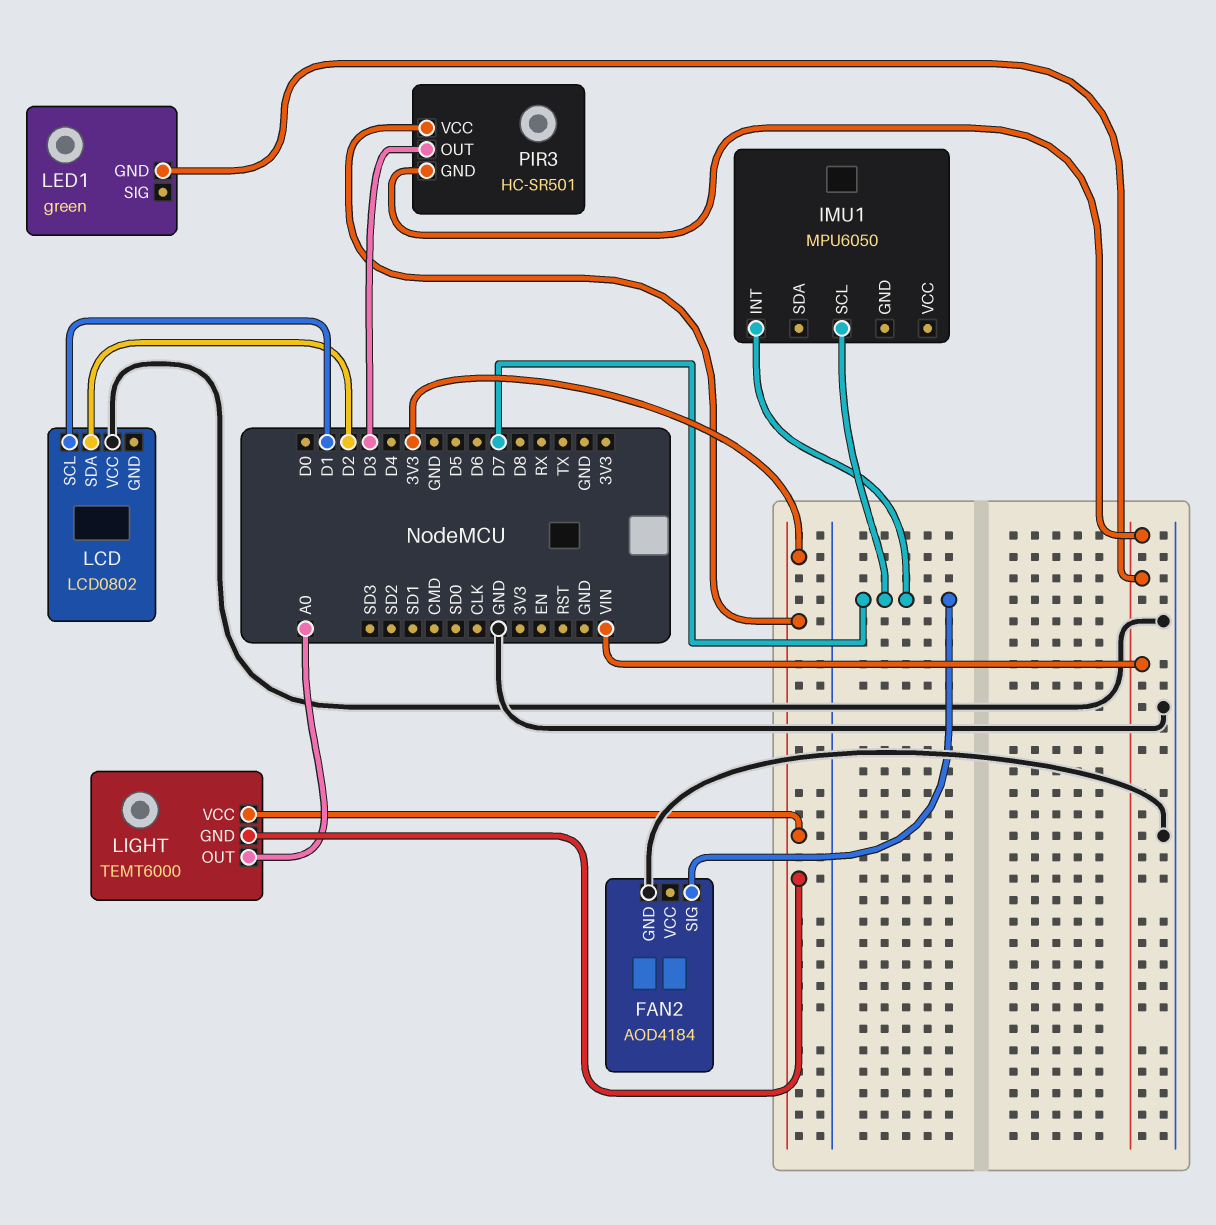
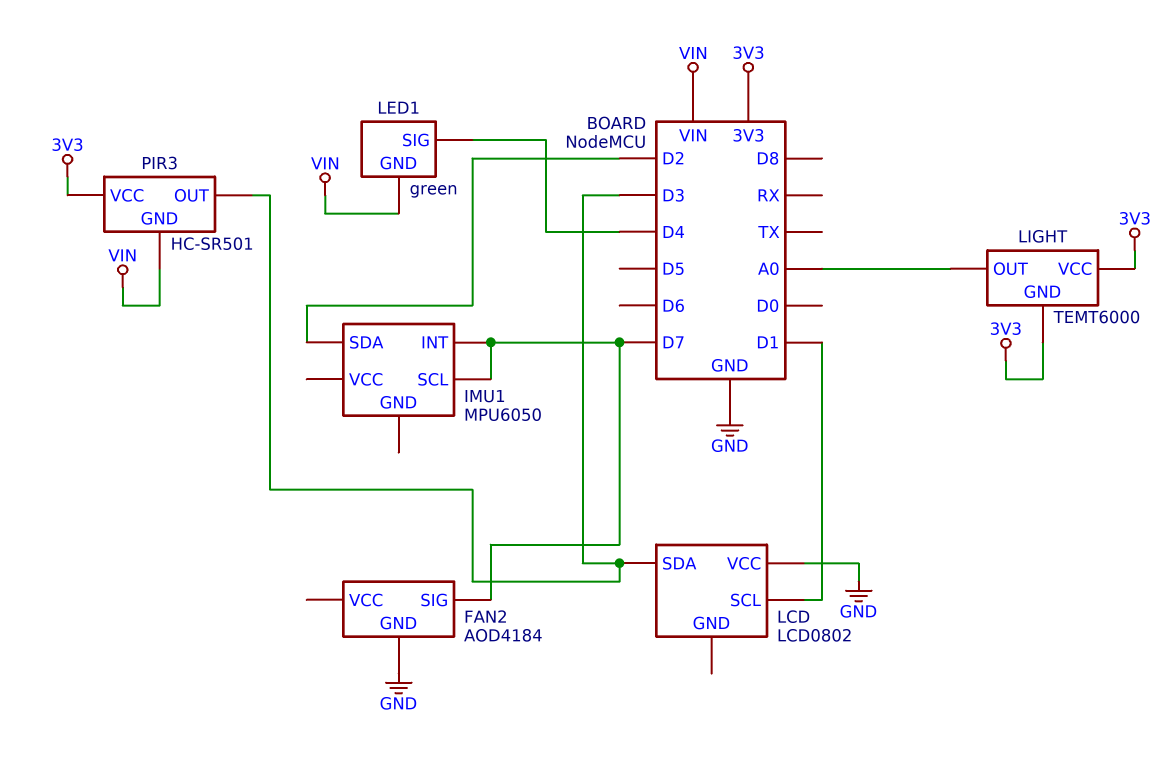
IMU1 pin SDA: none -> D2
LCD pin SDA: D2 -> D3
LED1 pin SIG: none -> D4

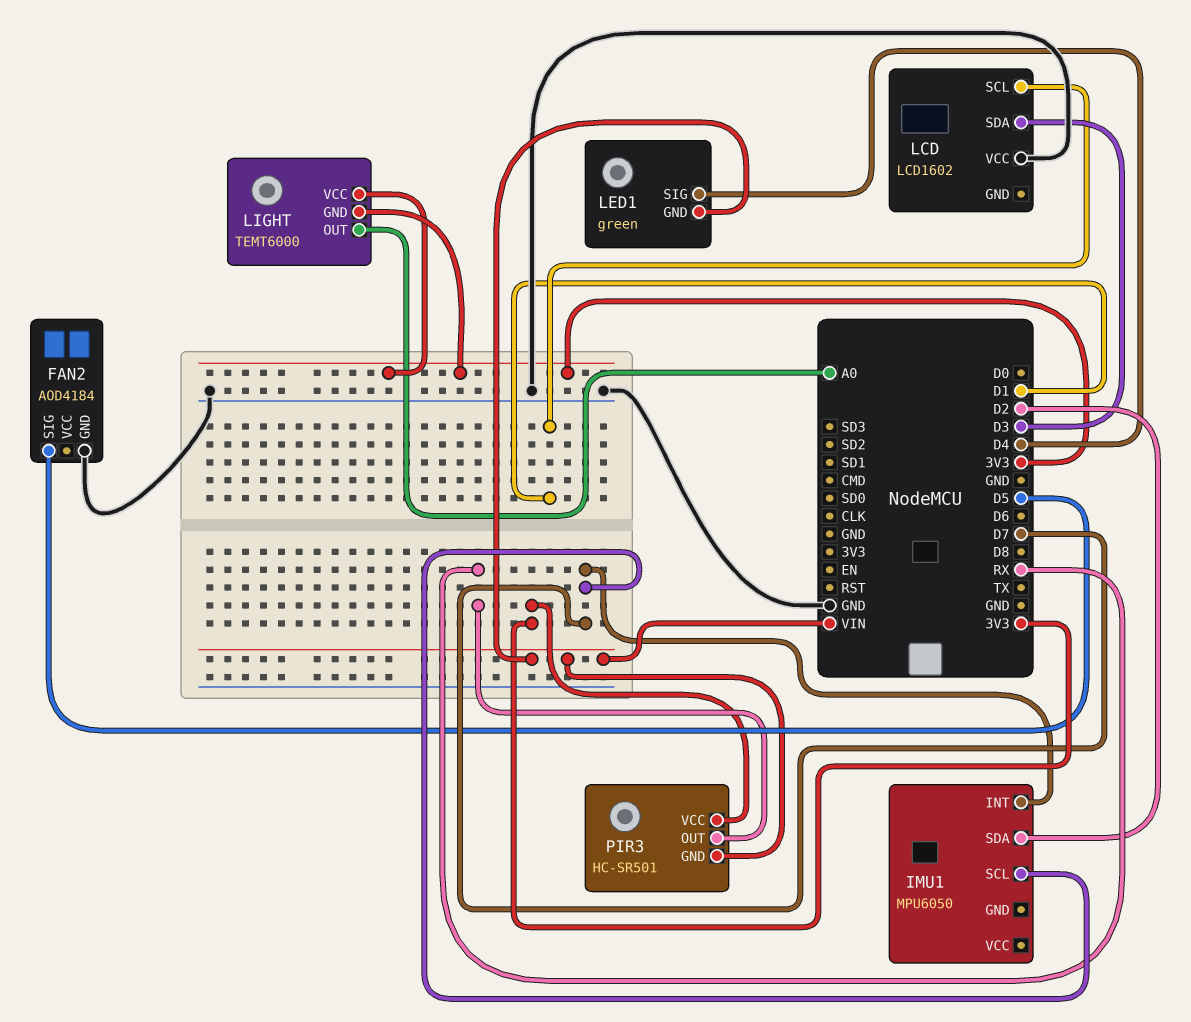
FAN2 pin SIG: D7 -> D5
LCD: LCD0802 -> LCD1602
PIR3 pin OUT: D3 -> RX

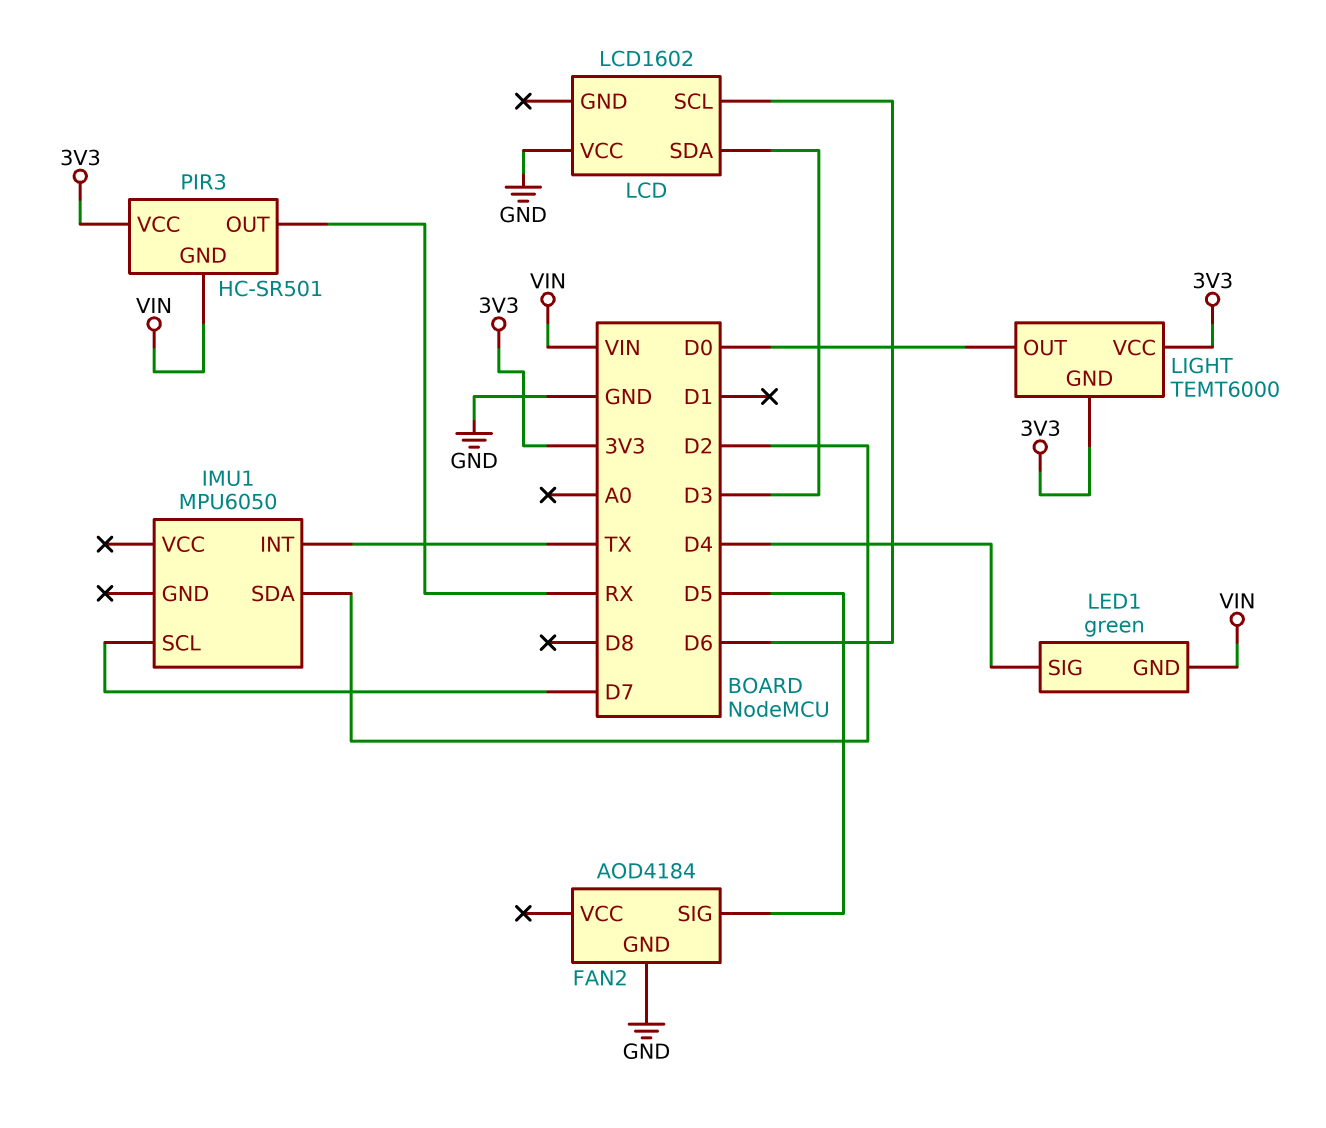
IMU1 pin INT: D7 -> TX
LCD pin SCL: D1 -> D6
LIGHT pin OUT: A0 -> D0

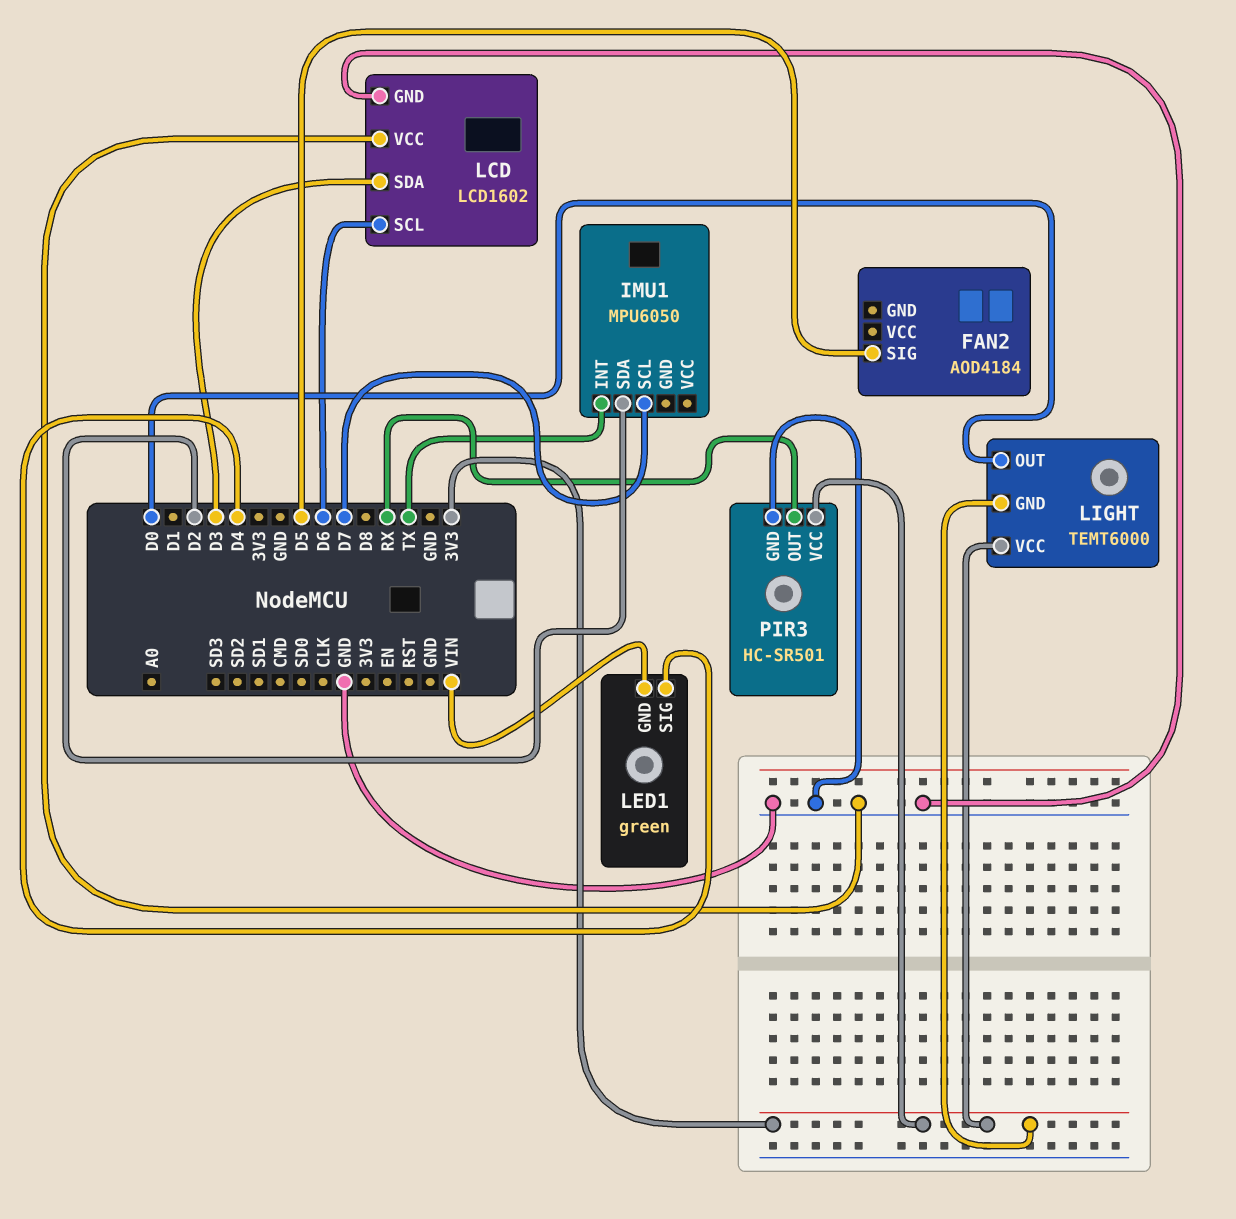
FAN2 pin GND: GND -> none
LCD pin GND: none -> GND
PIR3 pin GND: VIN -> GND

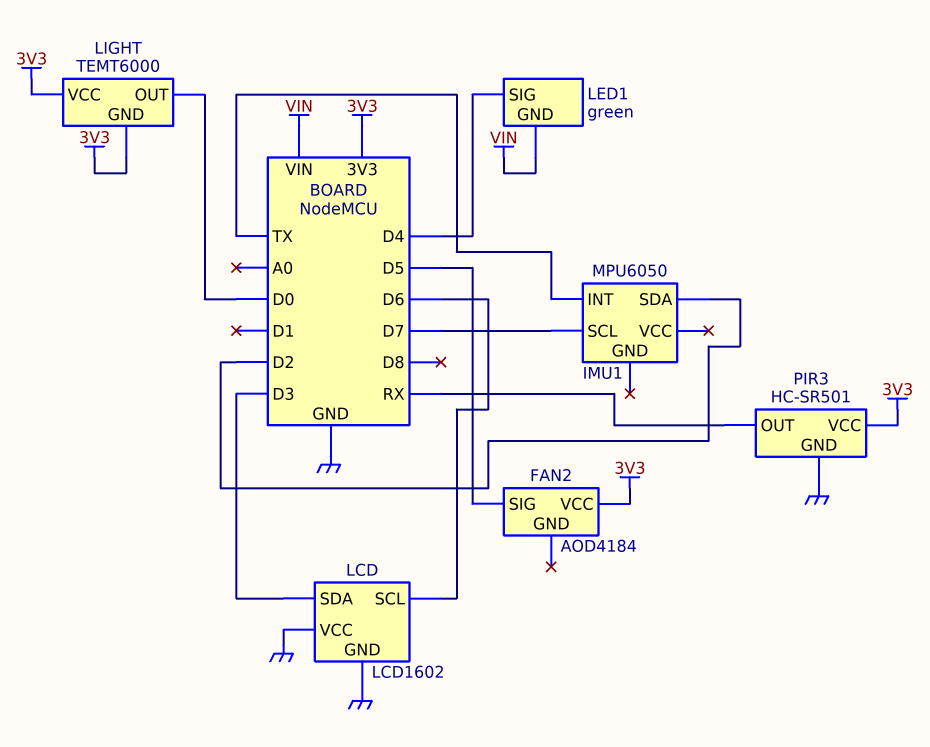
FAN2 pin VCC: none -> 3V3

